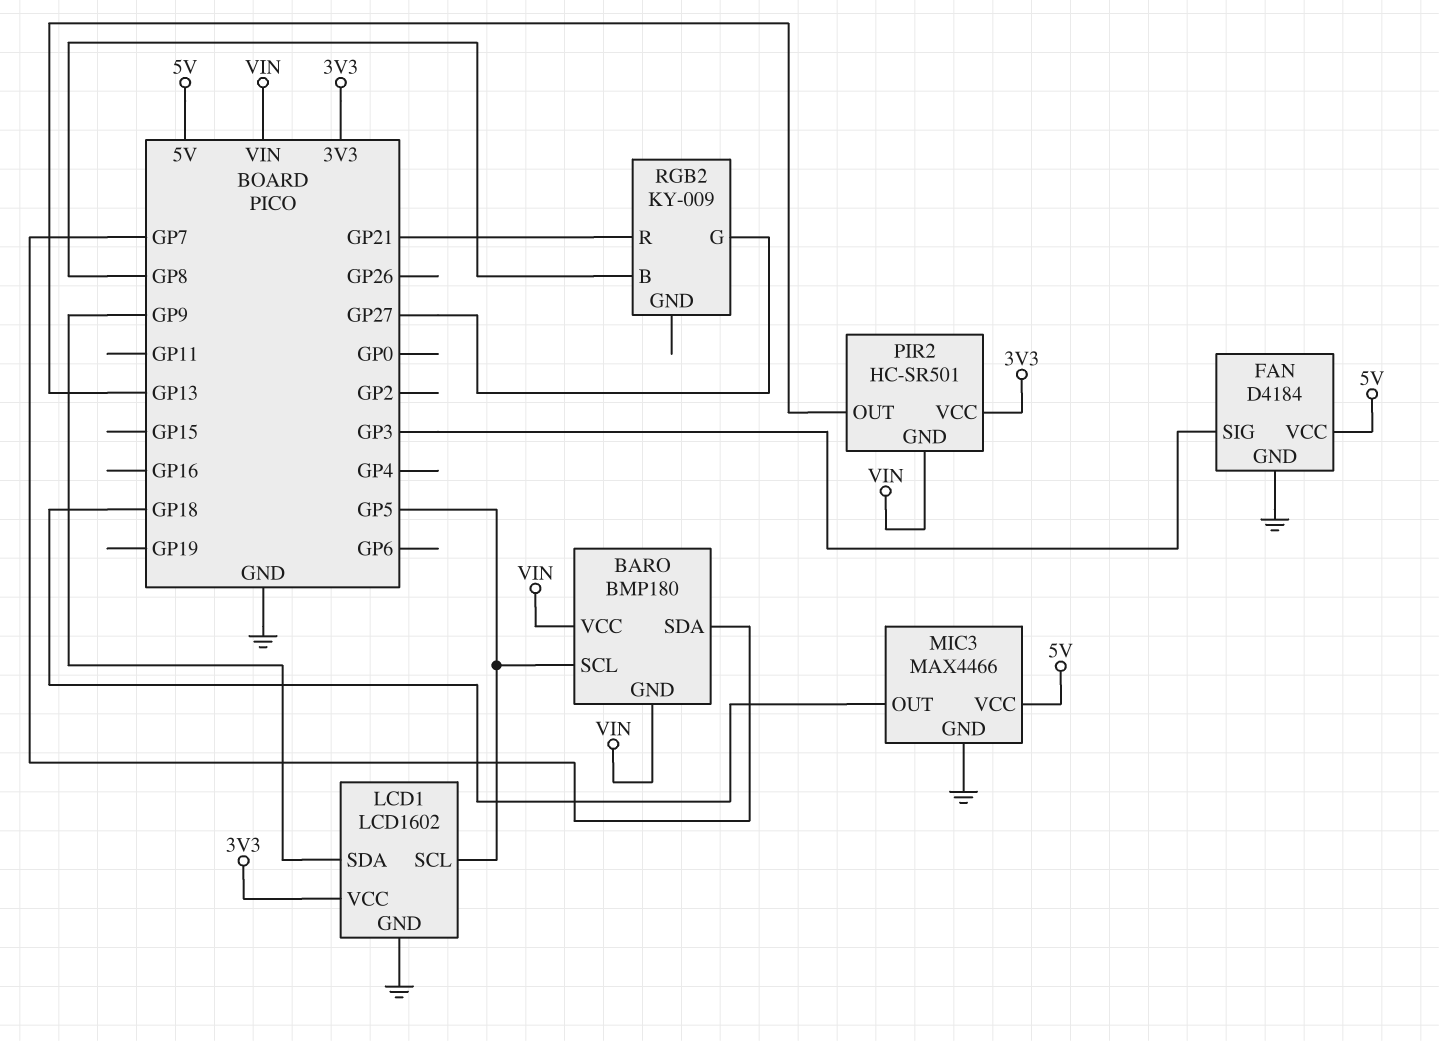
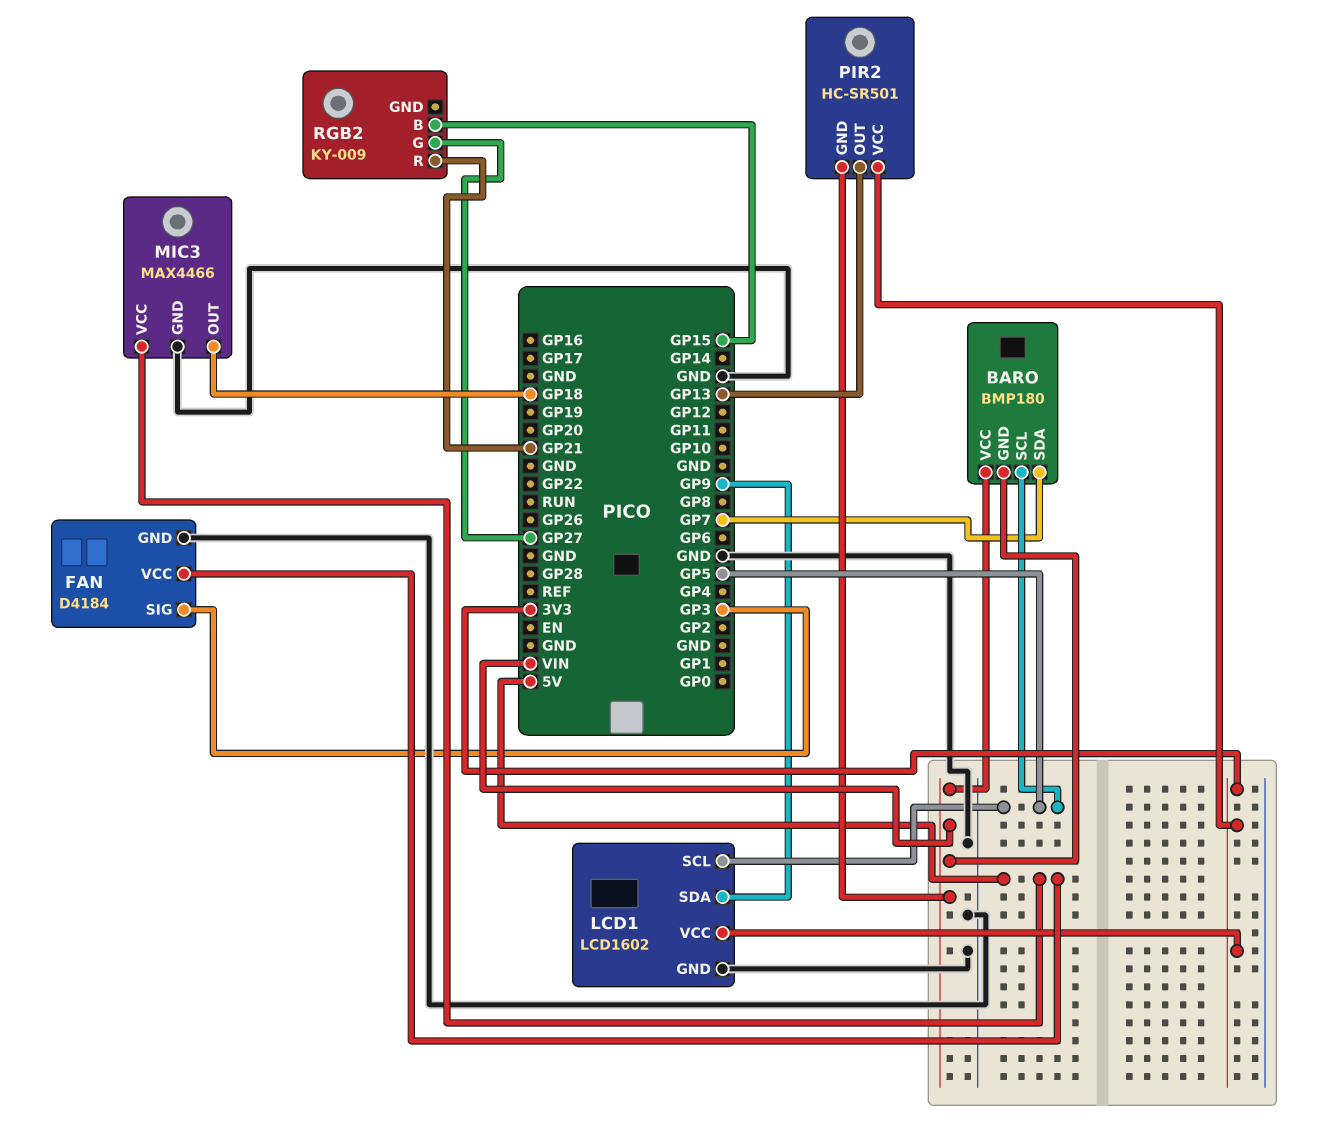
RGB2 pin B: GP8 -> GP15

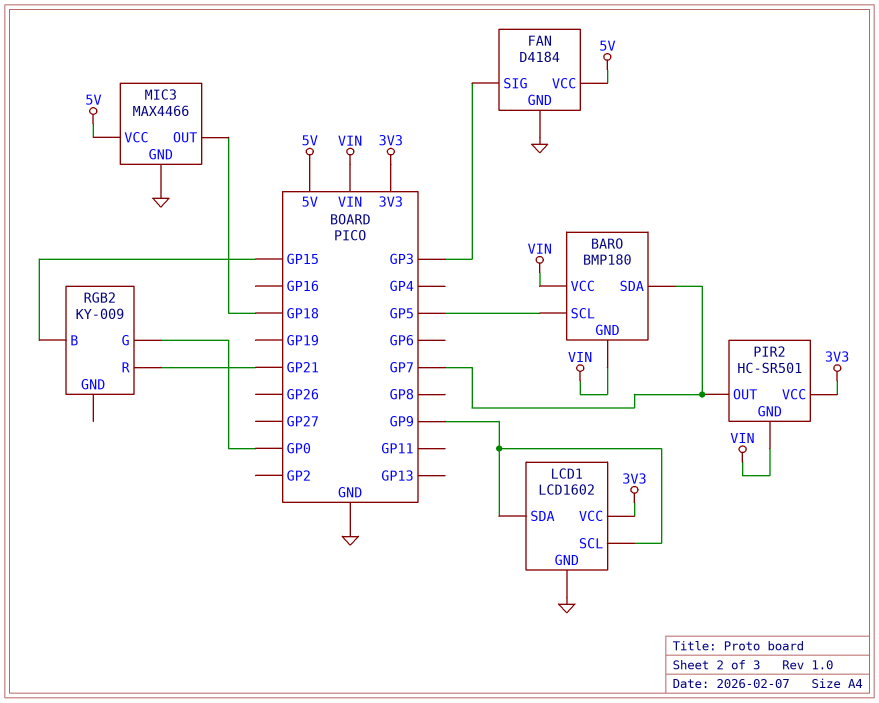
LCD1 pin SCL: GP5 -> GP9
PIR2 pin OUT: GP13 -> GP7
RGB2 pin G: GP27 -> GP0

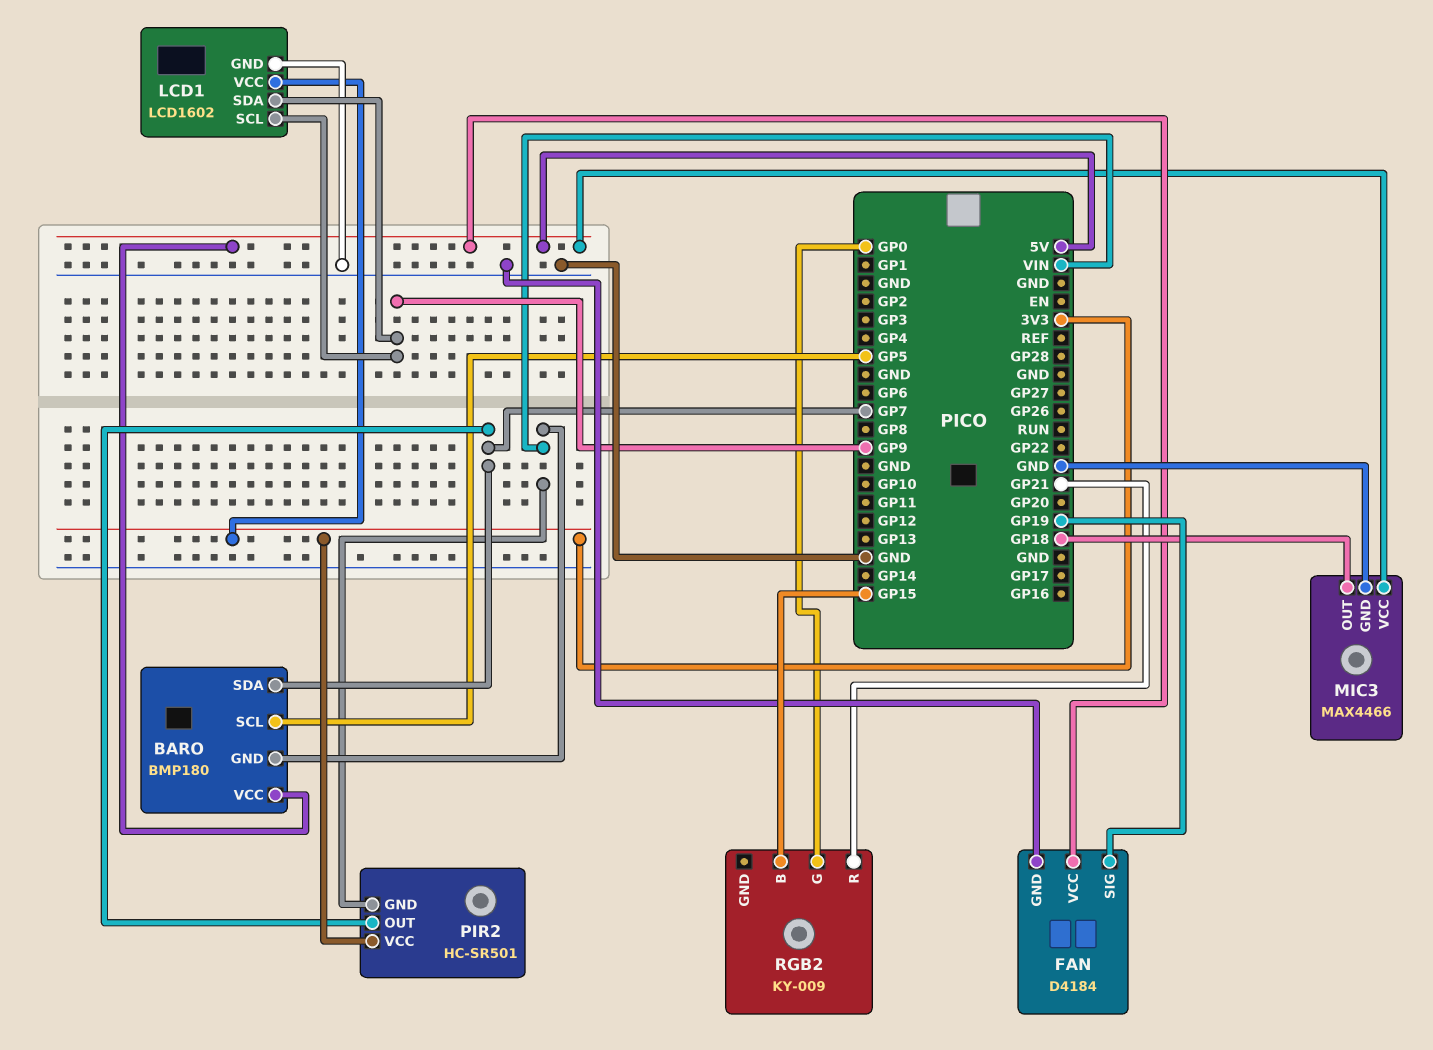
BARO pin VCC: VIN -> 5V
FAN pin SIG: GP3 -> GP19

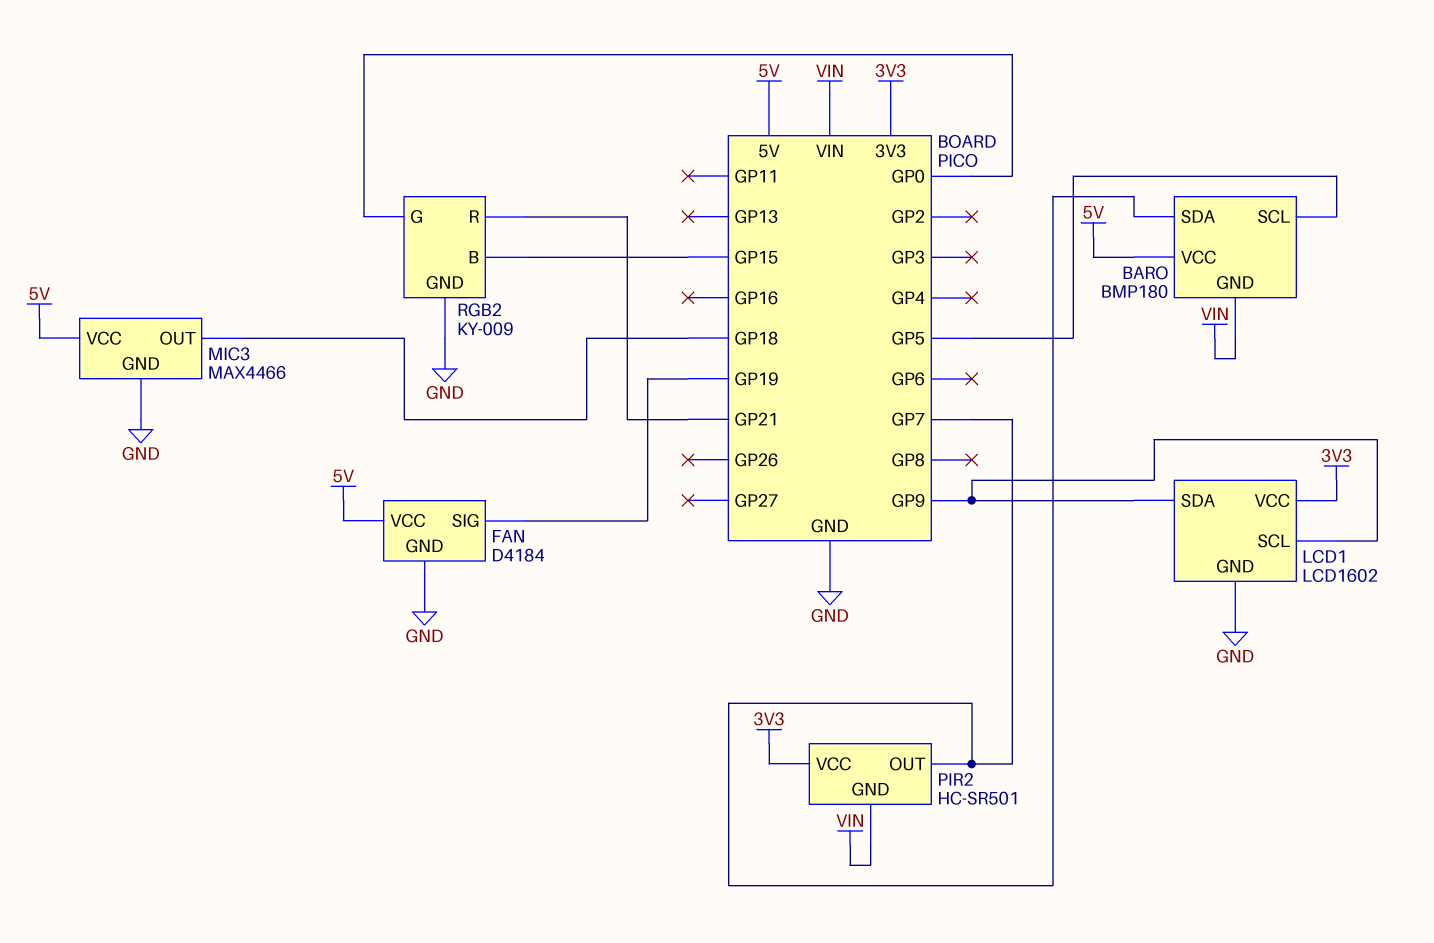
RGB2 pin GND: none -> GND

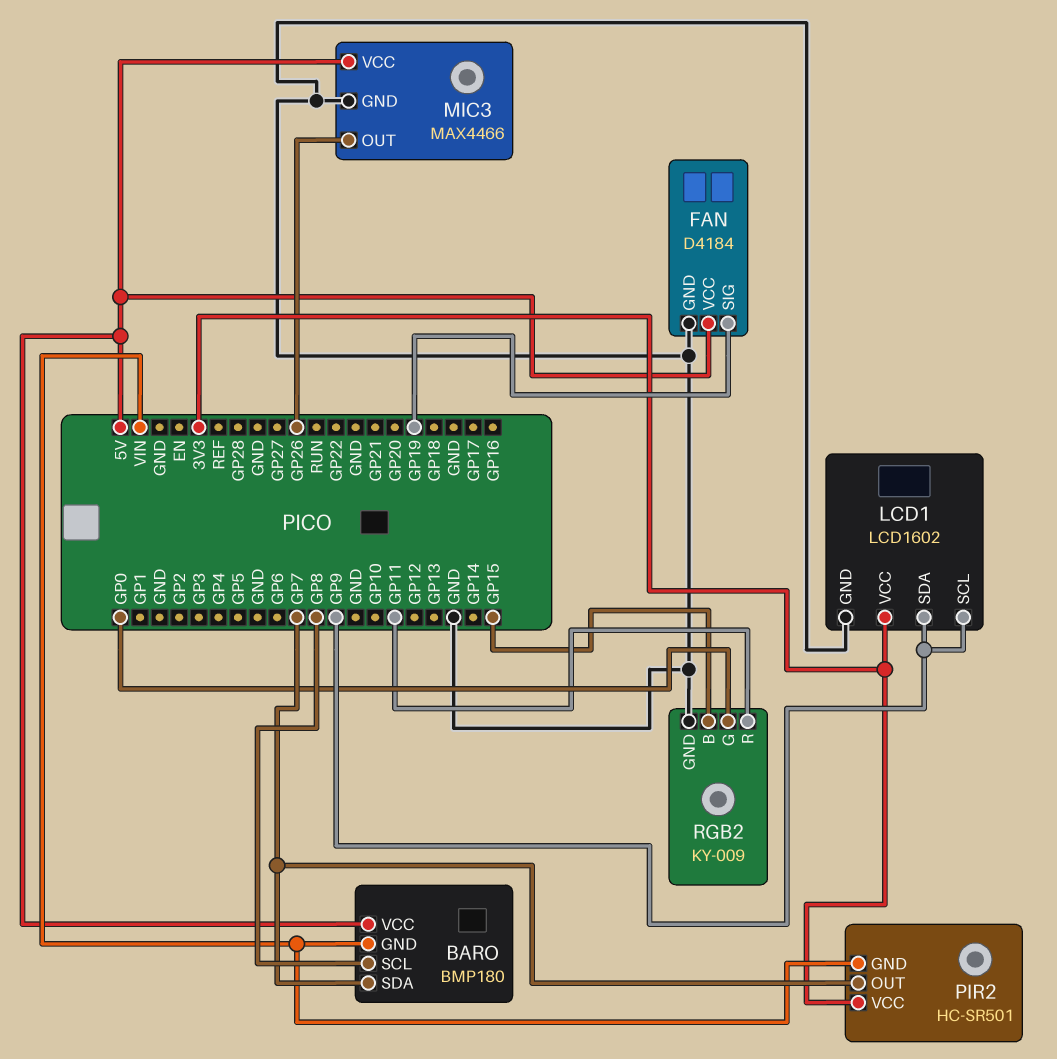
BARO pin SCL: GP5 -> GP8
MIC3 pin OUT: GP18 -> GP26
RGB2 pin R: GP21 -> GP11

